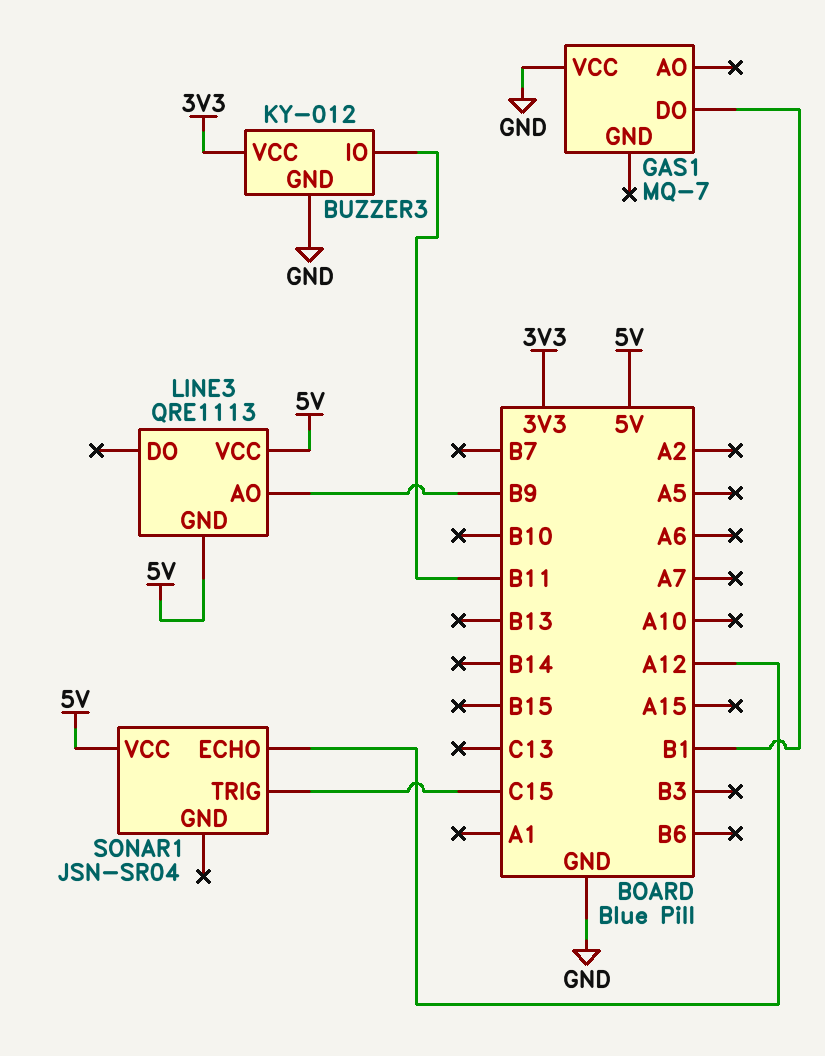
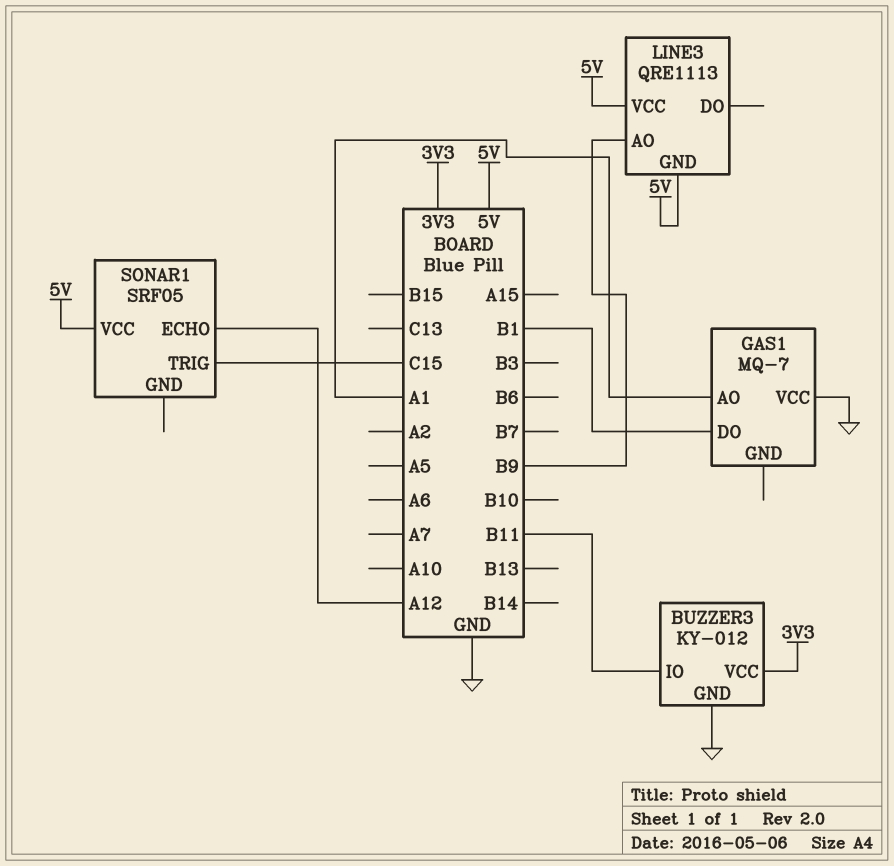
GAS1 pin AO: none -> A1
SONAR1: JSN-SR04 -> SRF05

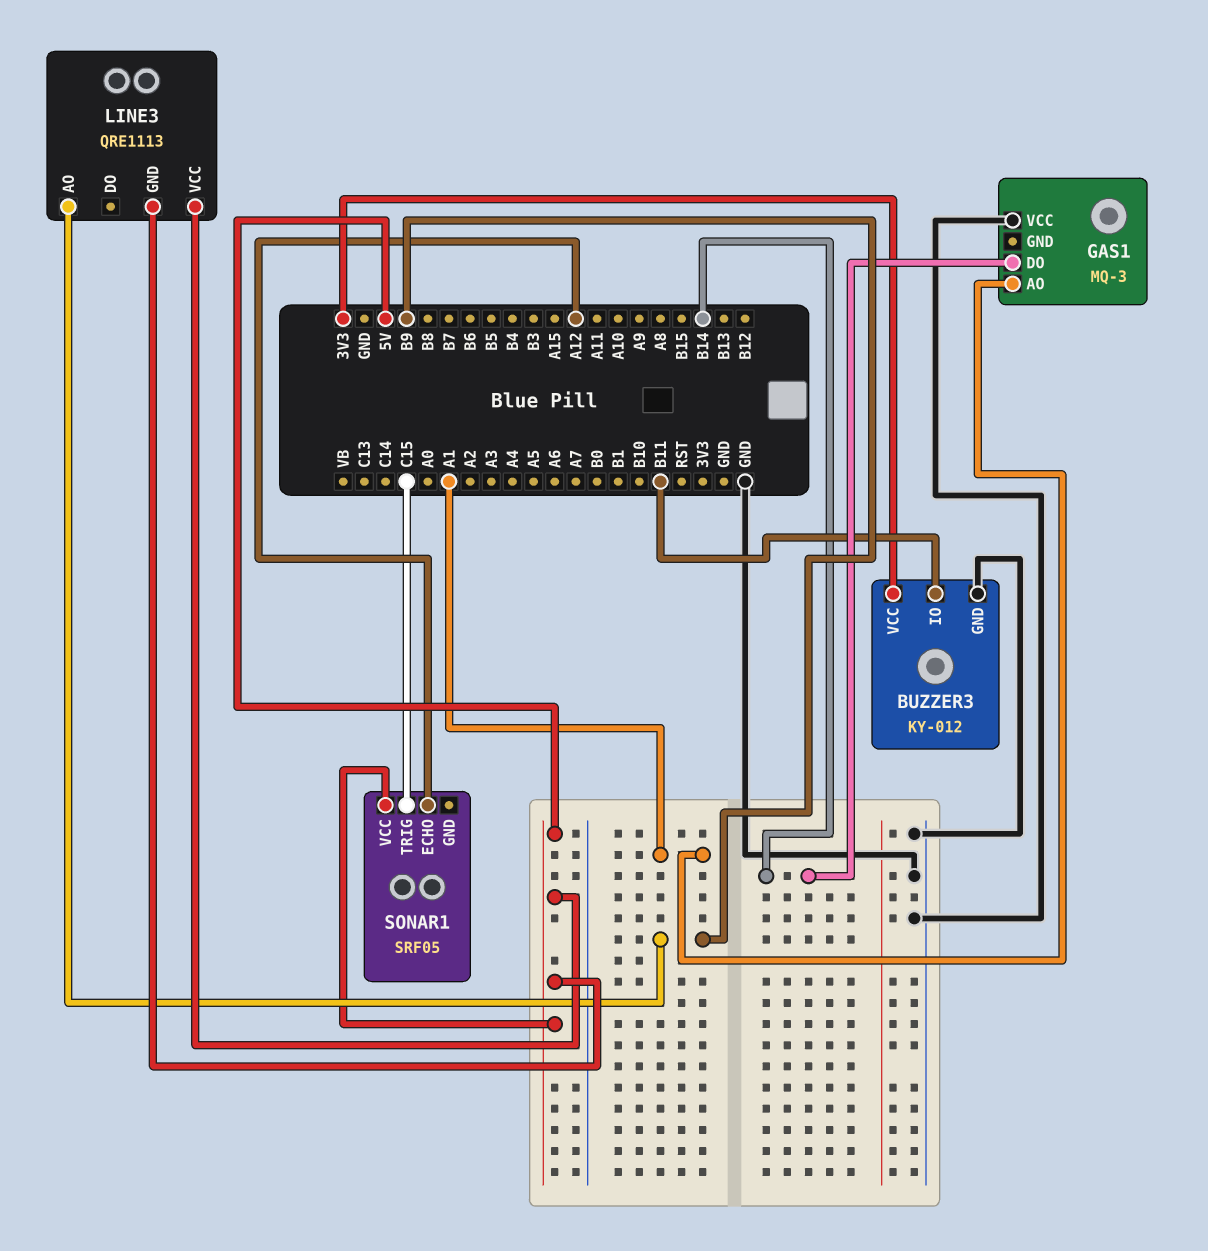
GAS1: MQ-7 -> MQ-3
GAS1 pin DO: B1 -> B14

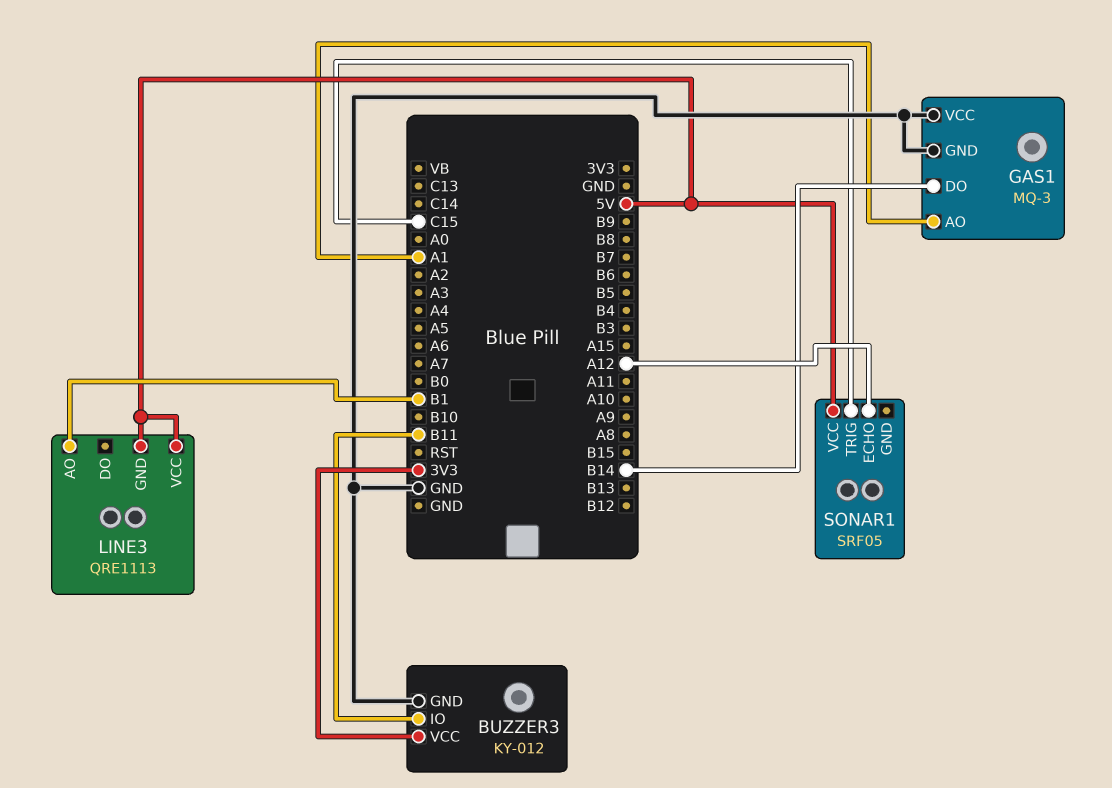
GAS1 pin GND: none -> GND
LINE3 pin AO: B9 -> B1

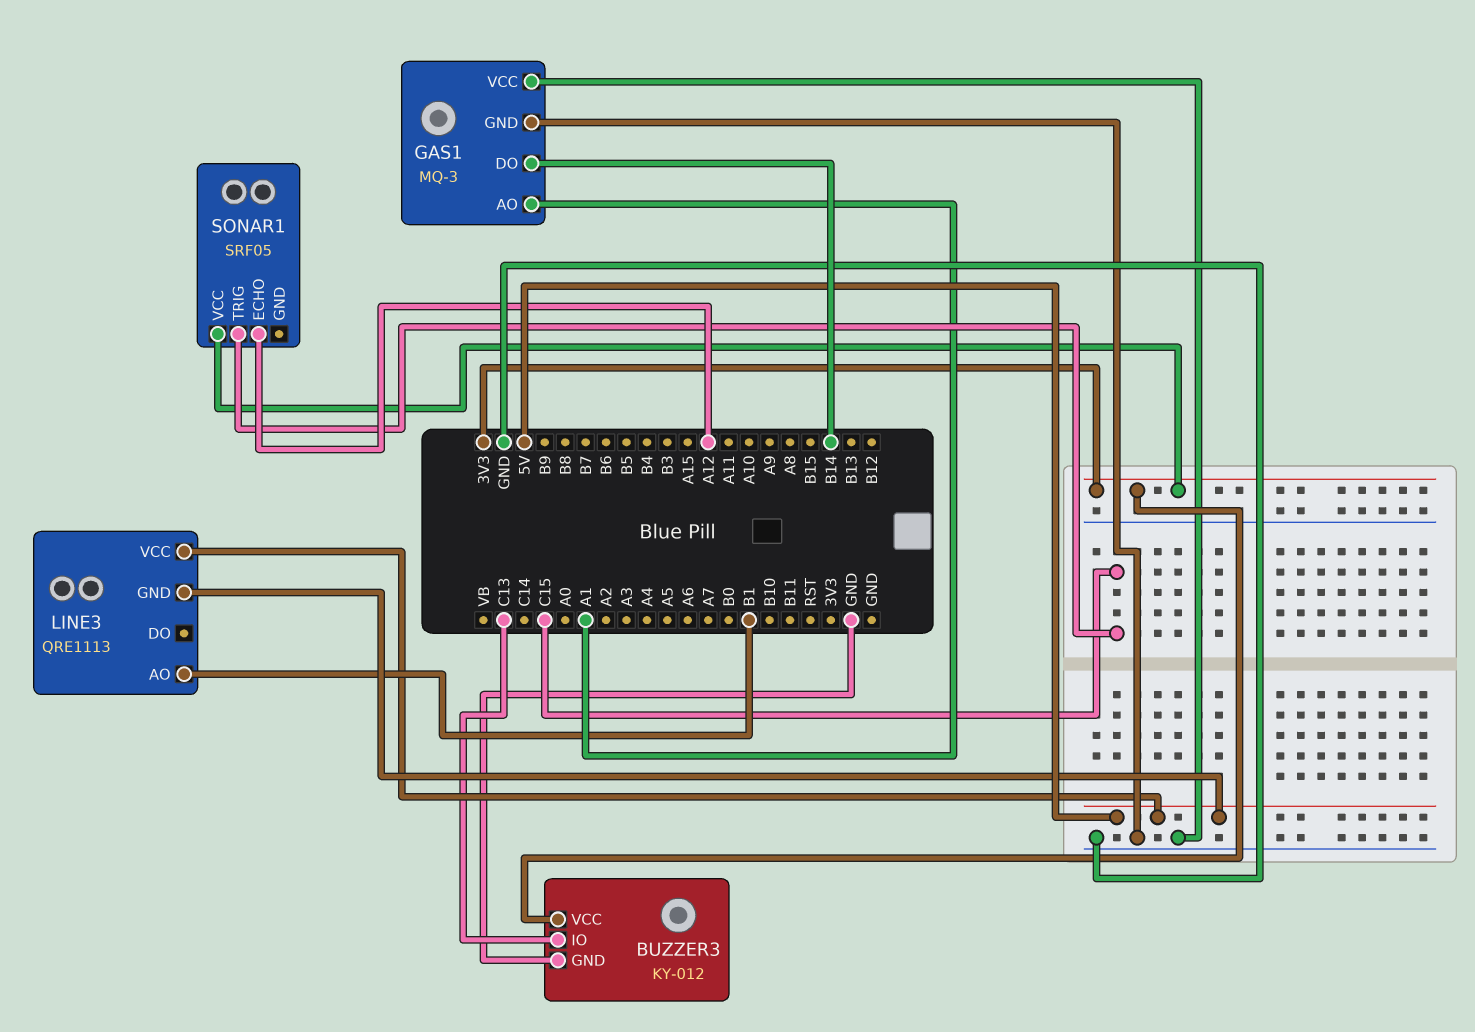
BUZZER3 pin IO: B11 -> C13
SONAR1 pin VCC: 5V -> 3V3

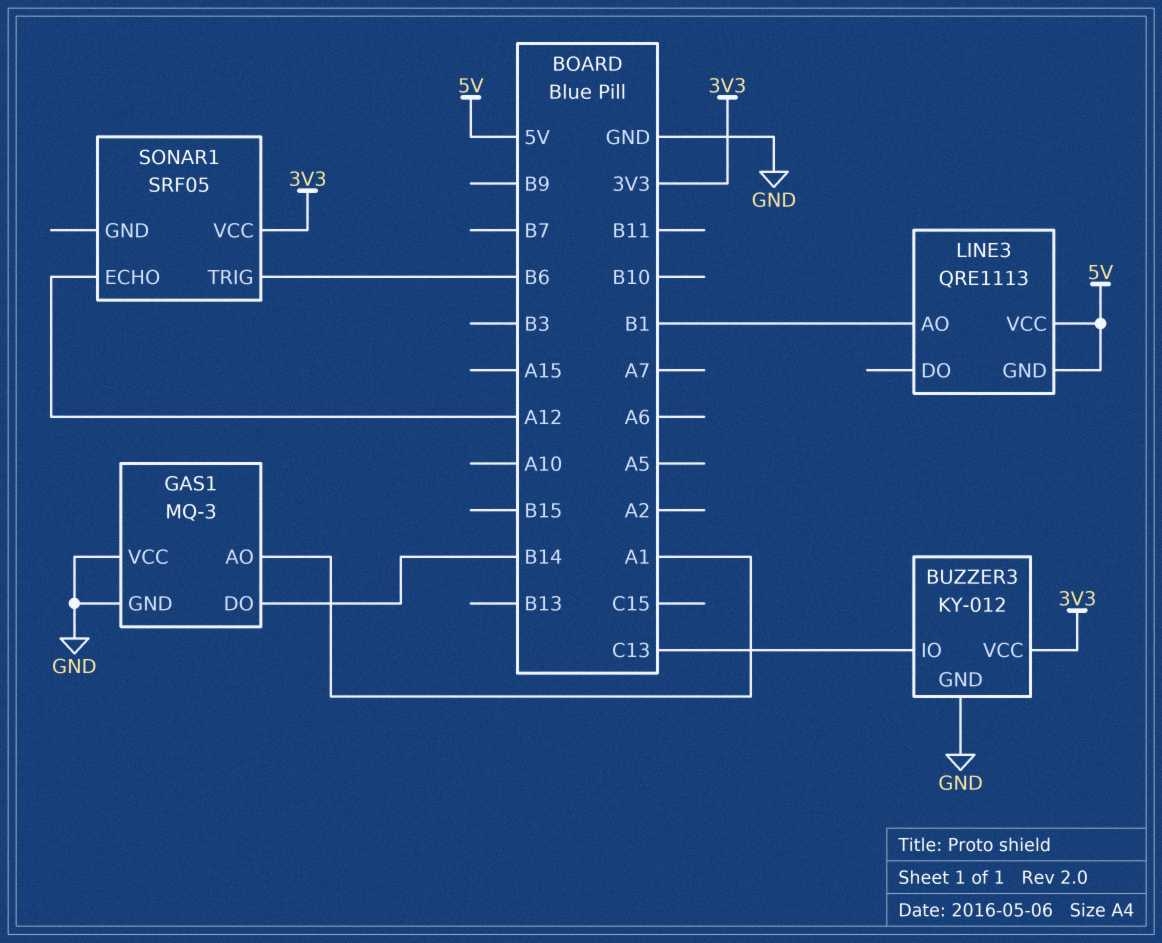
SONAR1 pin TRIG: C15 -> B6

